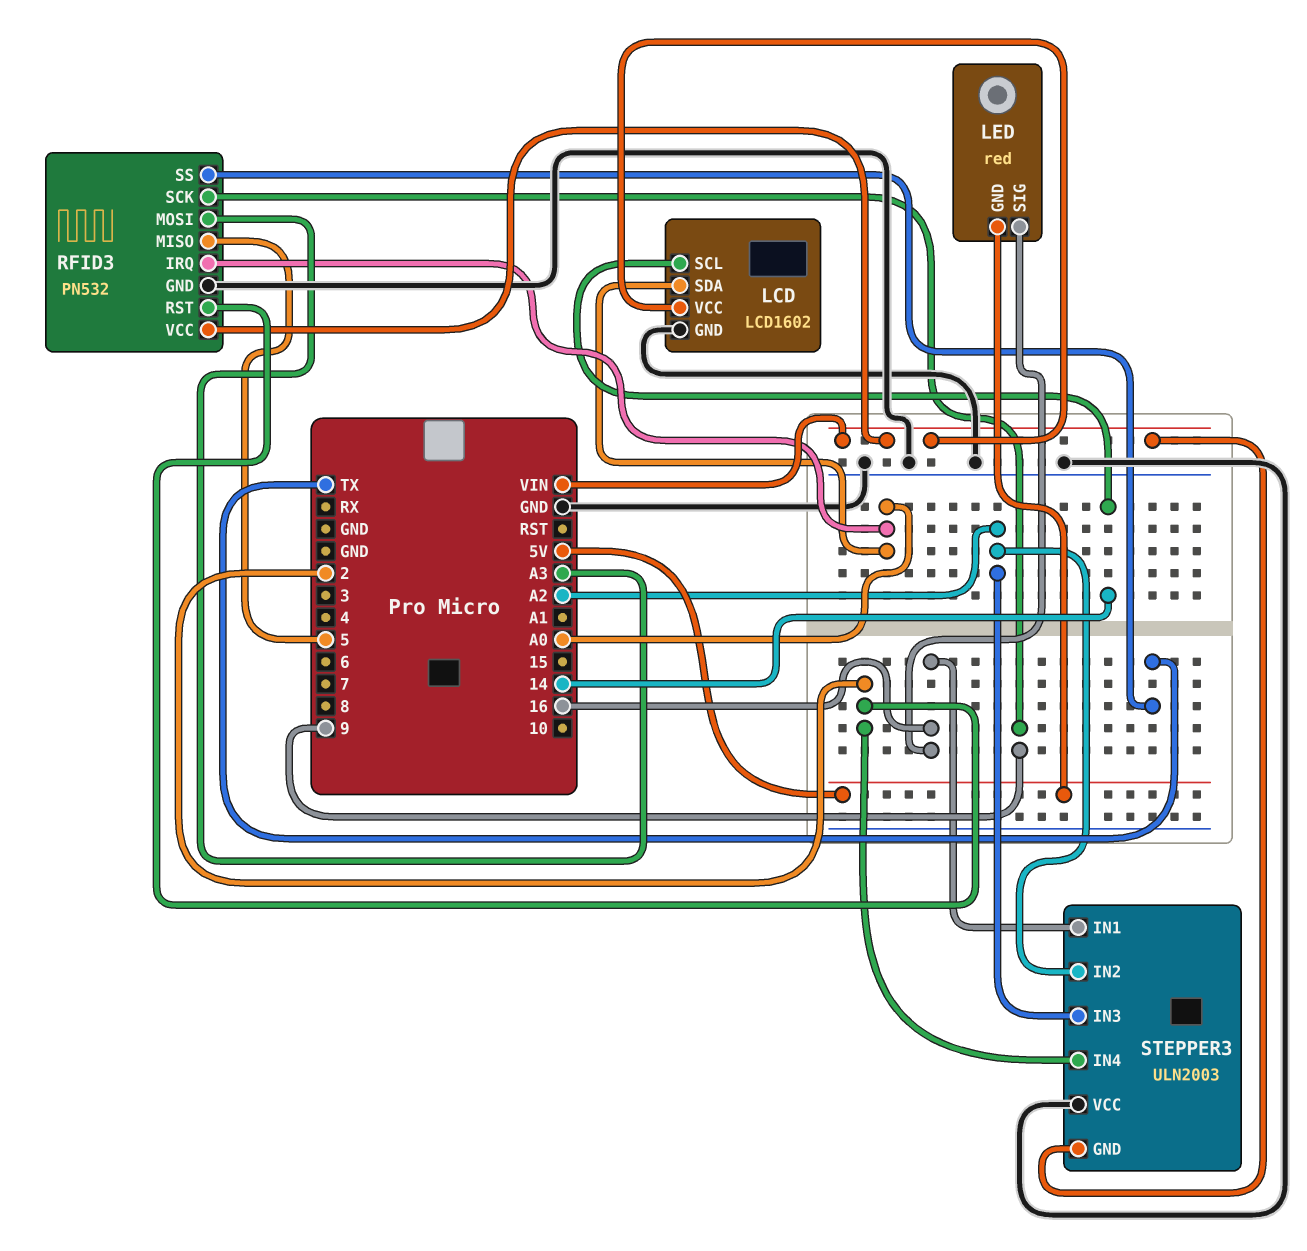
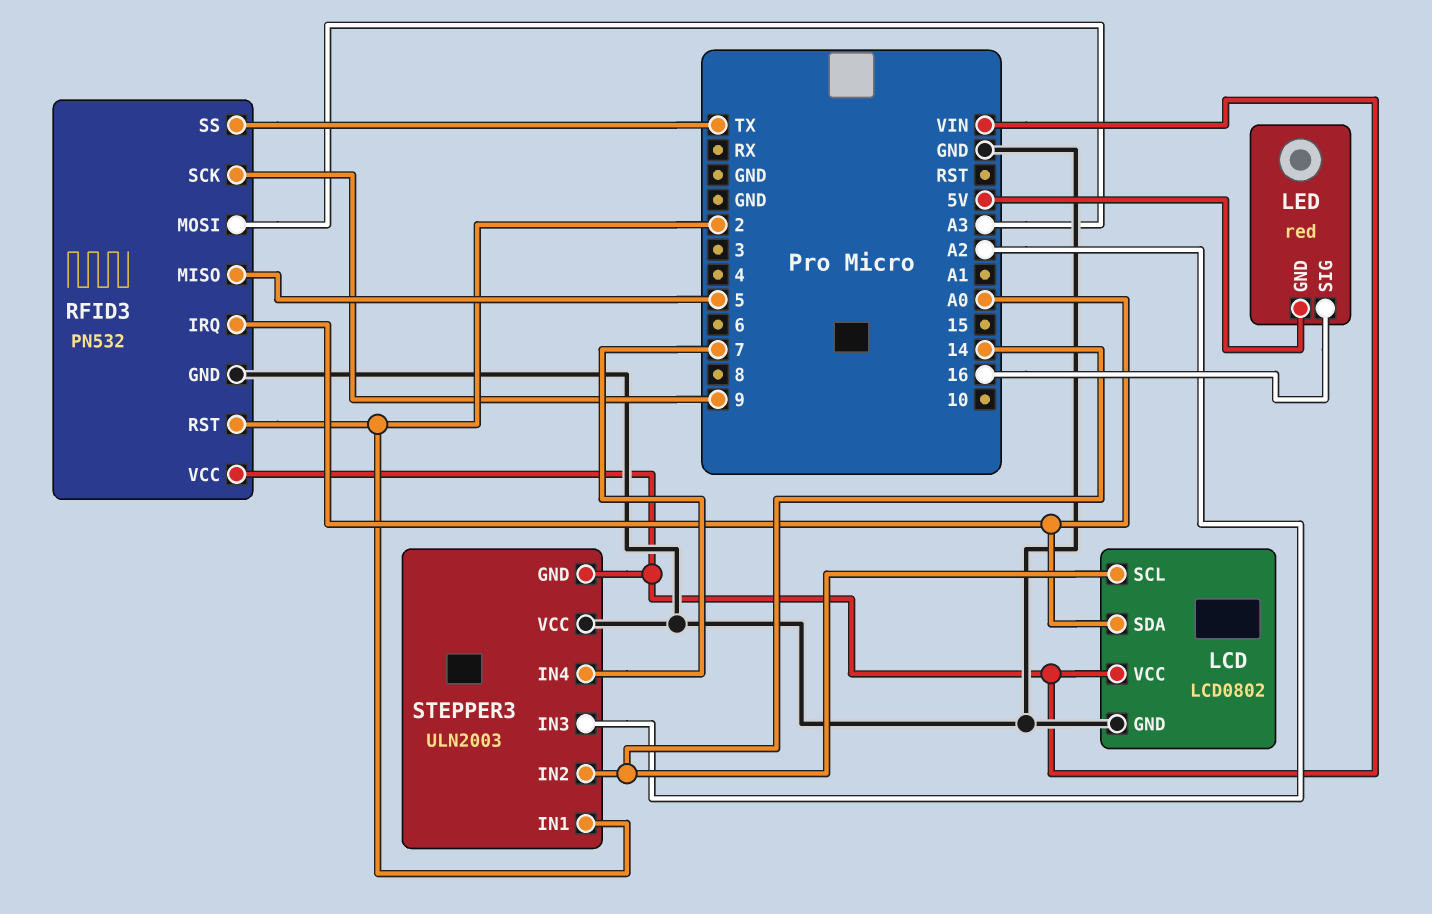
LCD: LCD1602 -> LCD0802
STEPPER3 pin IN1: 16 -> 2
STEPPER3 pin IN2: A2 -> 14
STEPPER3 pin IN4: 2 -> 7

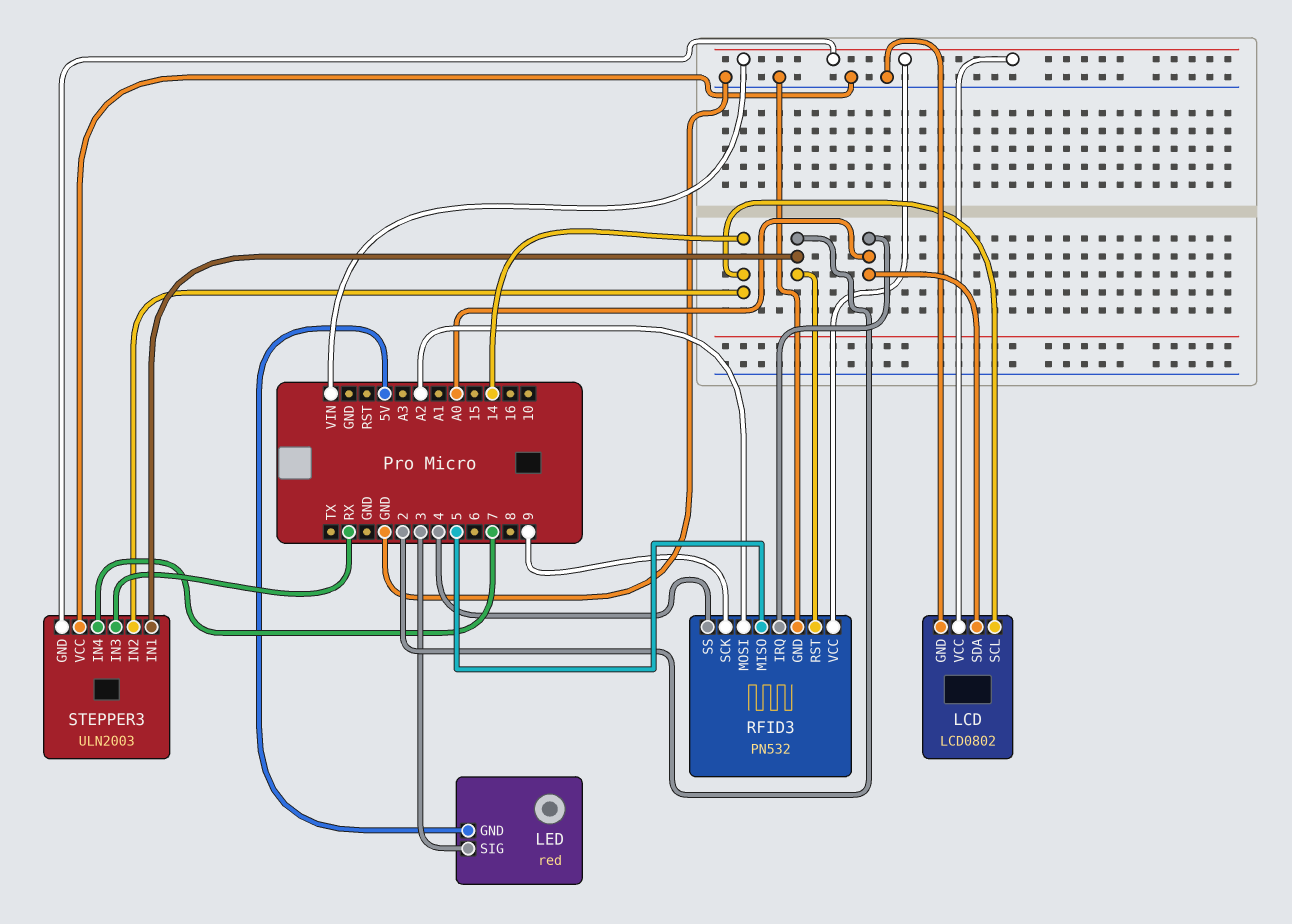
LED pin SIG: 16 -> 3
RFID3 pin MOSI: A3 -> A2
RFID3 pin SS: TX -> 4
STEPPER3 pin IN3: A2 -> RX

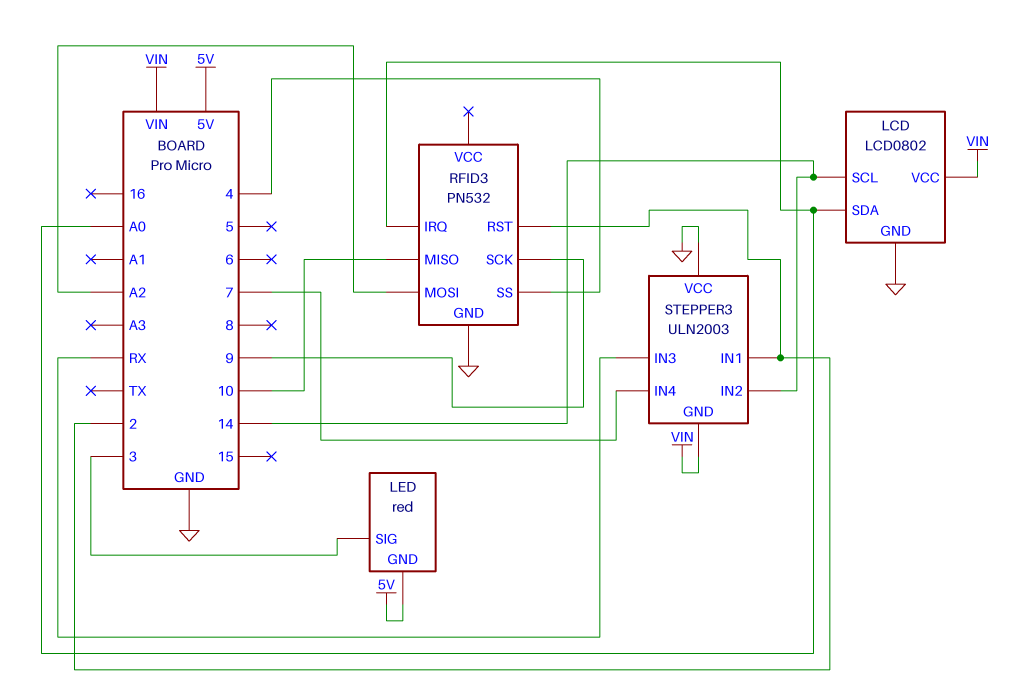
RFID3 pin MISO: 5 -> 10
RFID3 pin VCC: VIN -> none

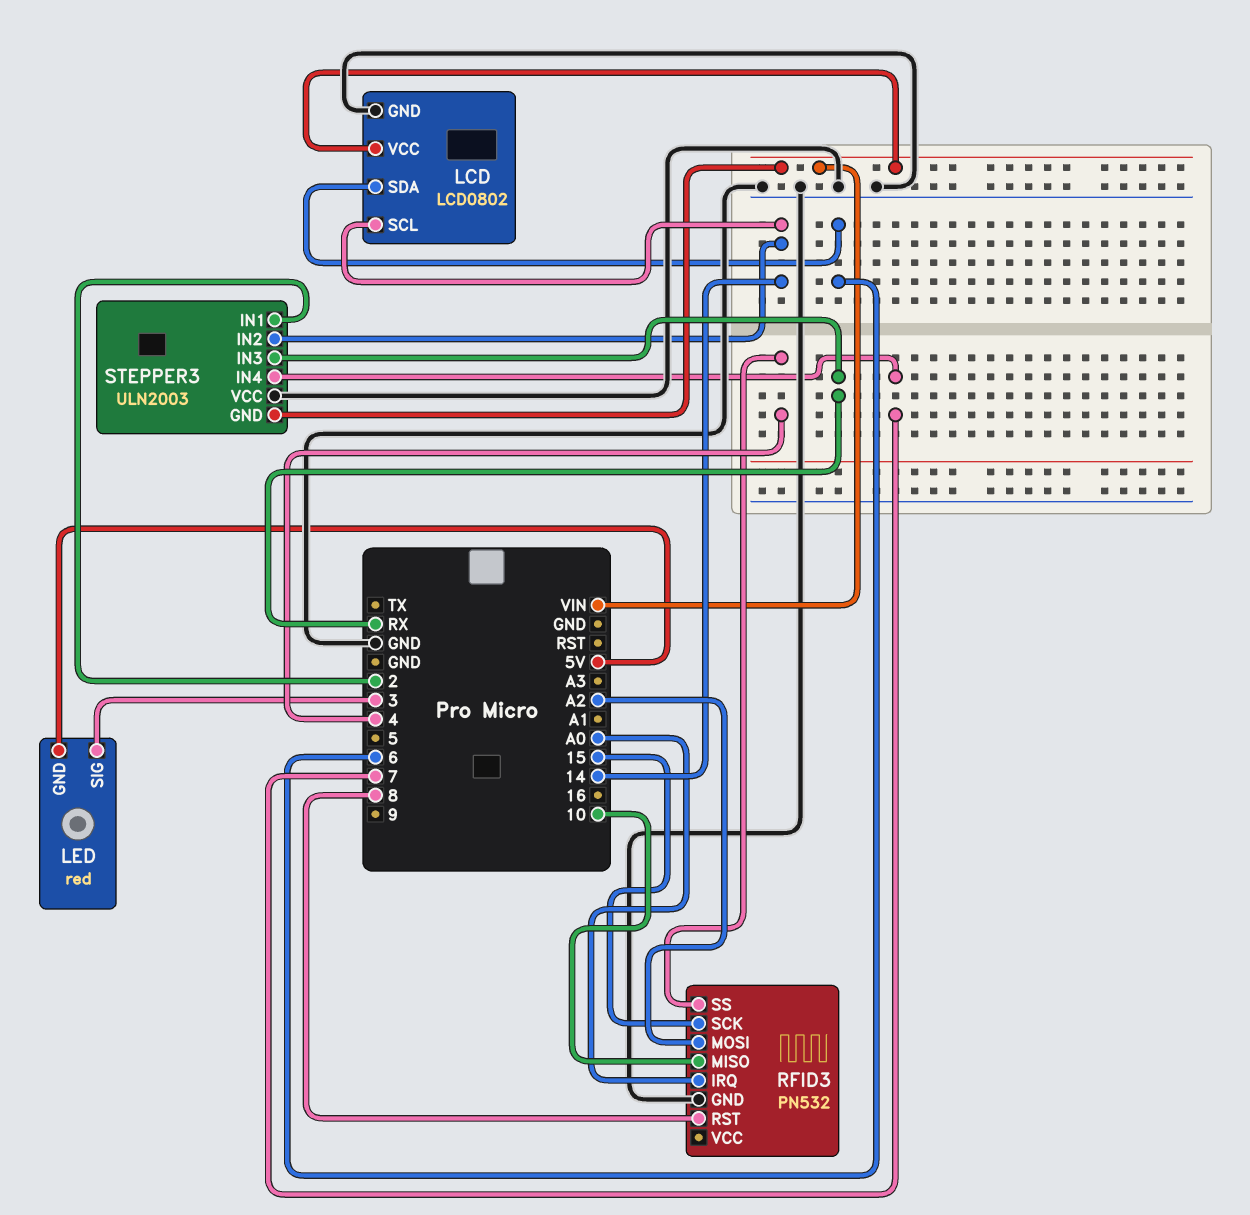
LCD pin SDA: A0 -> 6
RFID3 pin RST: 2 -> 8
RFID3 pin SCK: 9 -> 15

